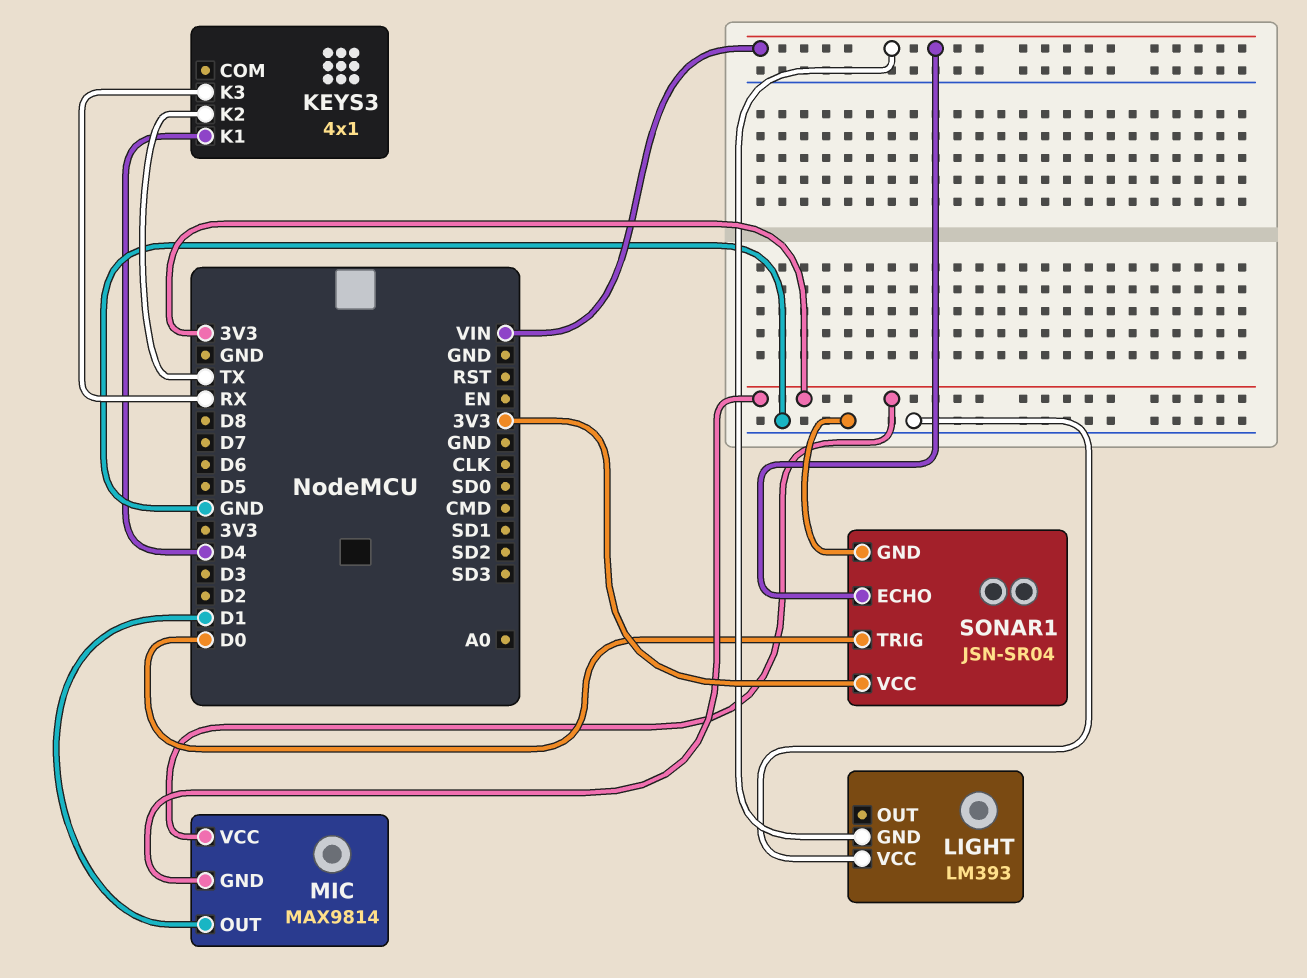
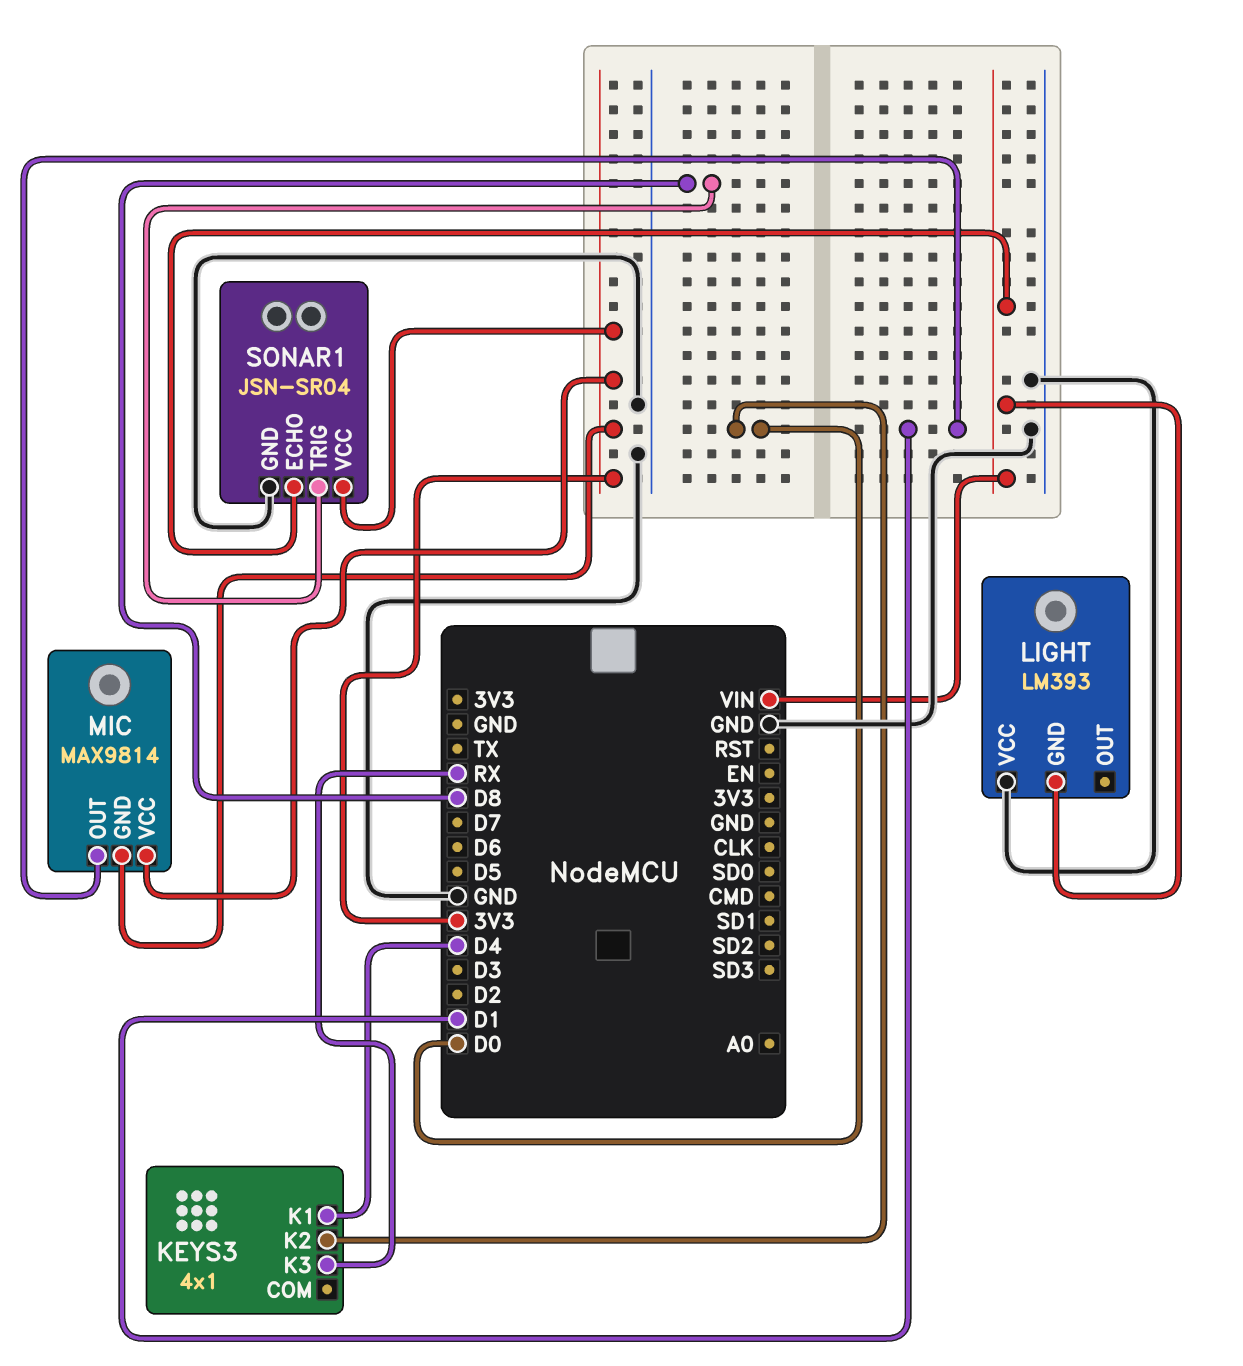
KEYS3 pin K2: TX -> D0
SONAR1 pin TRIG: D0 -> D8

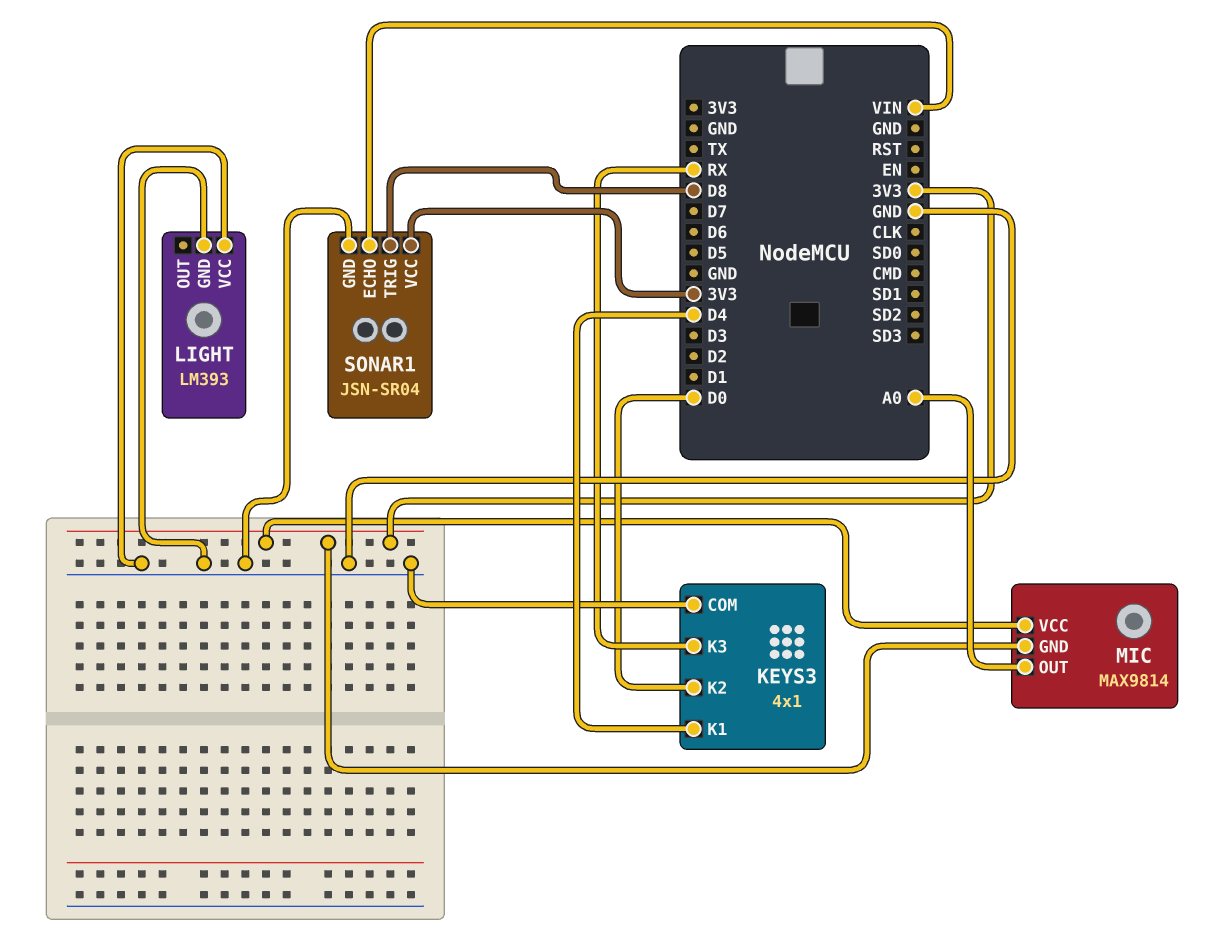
KEYS3 pin COM: none -> GND
LIGHT pin GND: VIN -> GND
MIC pin OUT: D1 -> A0

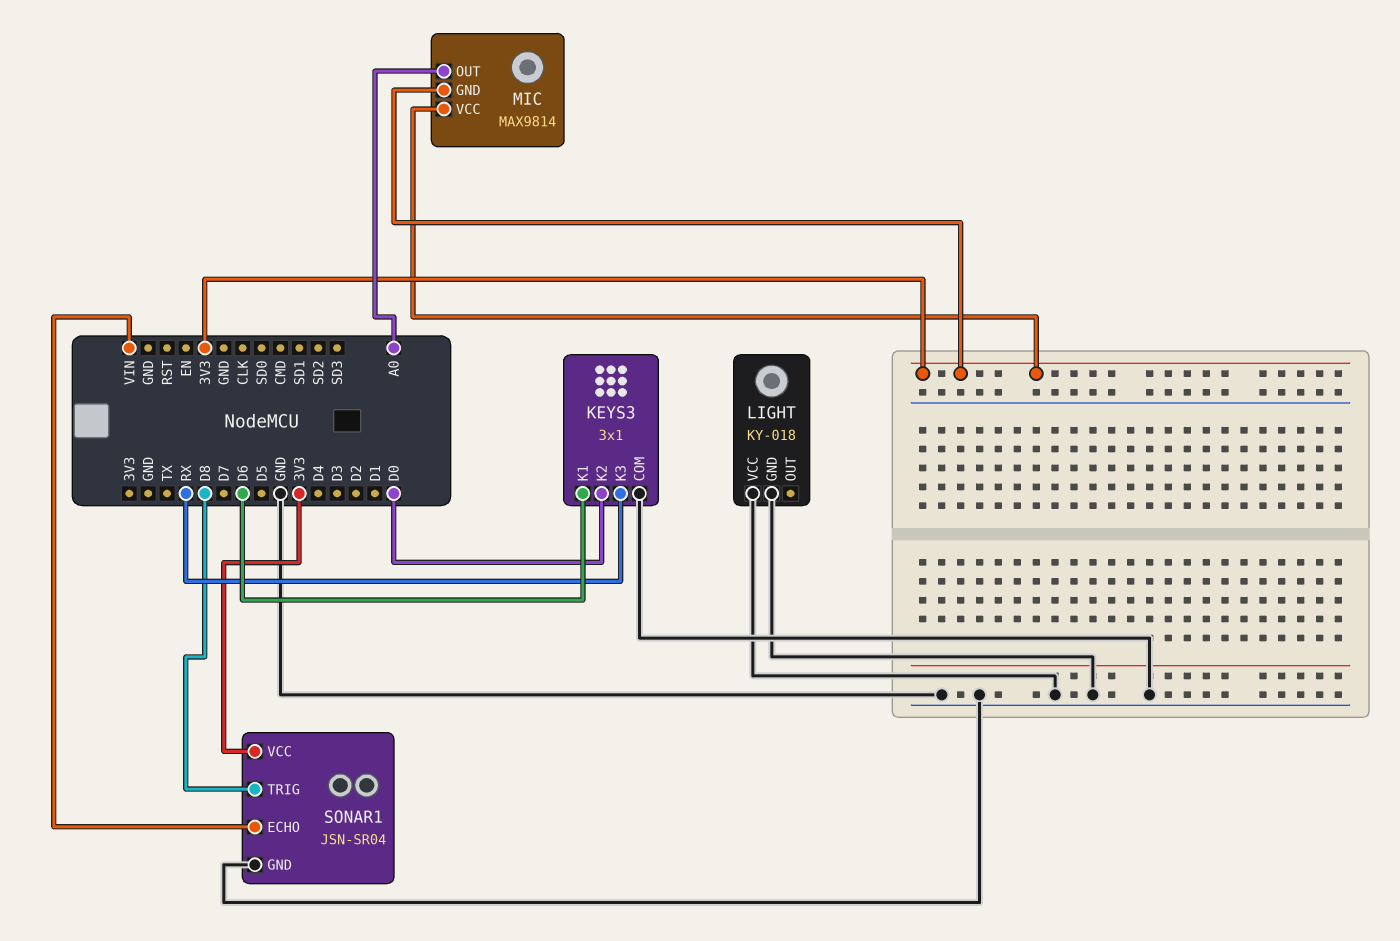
KEYS3: 4x1 -> 3x1
KEYS3 pin K1: D4 -> D6
LIGHT: LM393 -> KY-018

